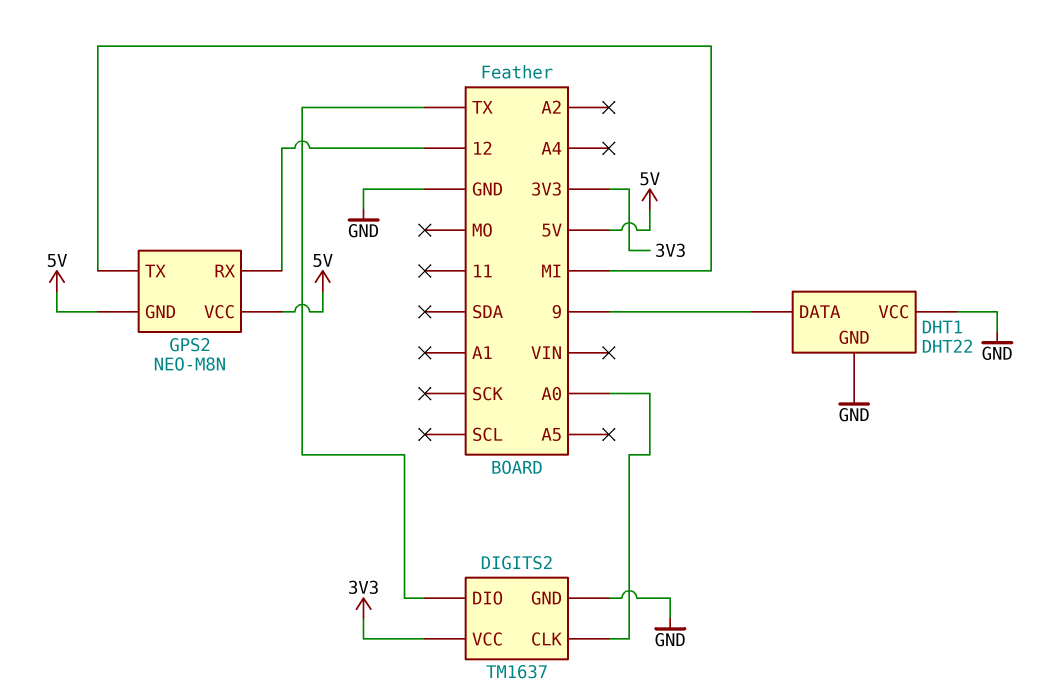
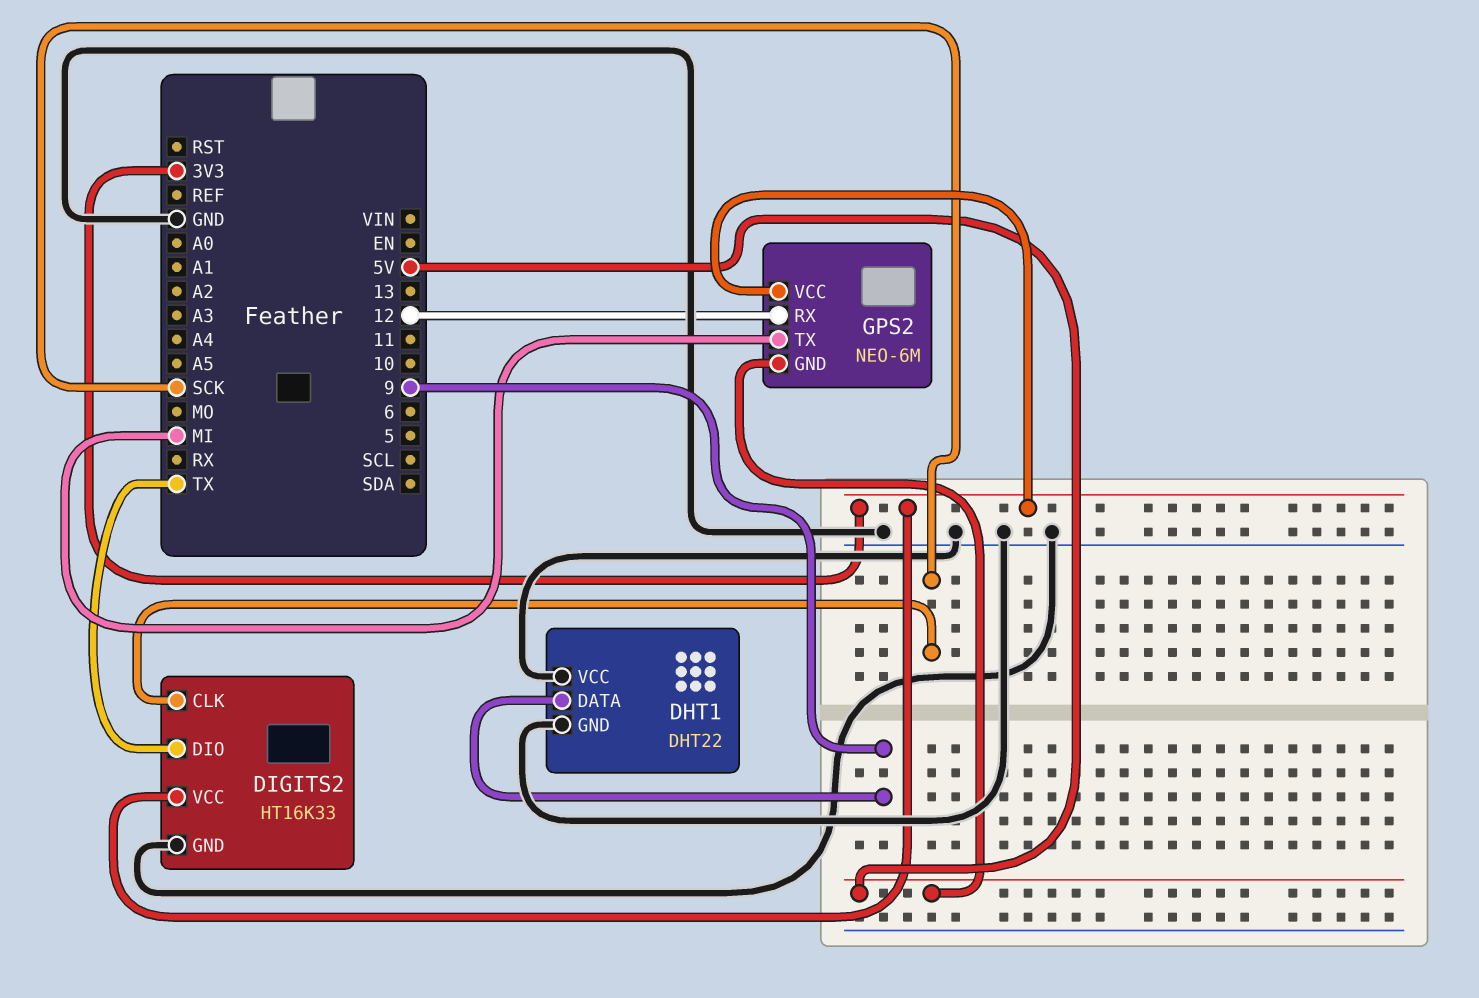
DIGITS2: TM1637 -> HT16K33
DIGITS2 pin CLK: A0 -> SCK
GPS2: NEO-M8N -> NEO-6M
GPS2 pin VCC: 5V -> 3V3

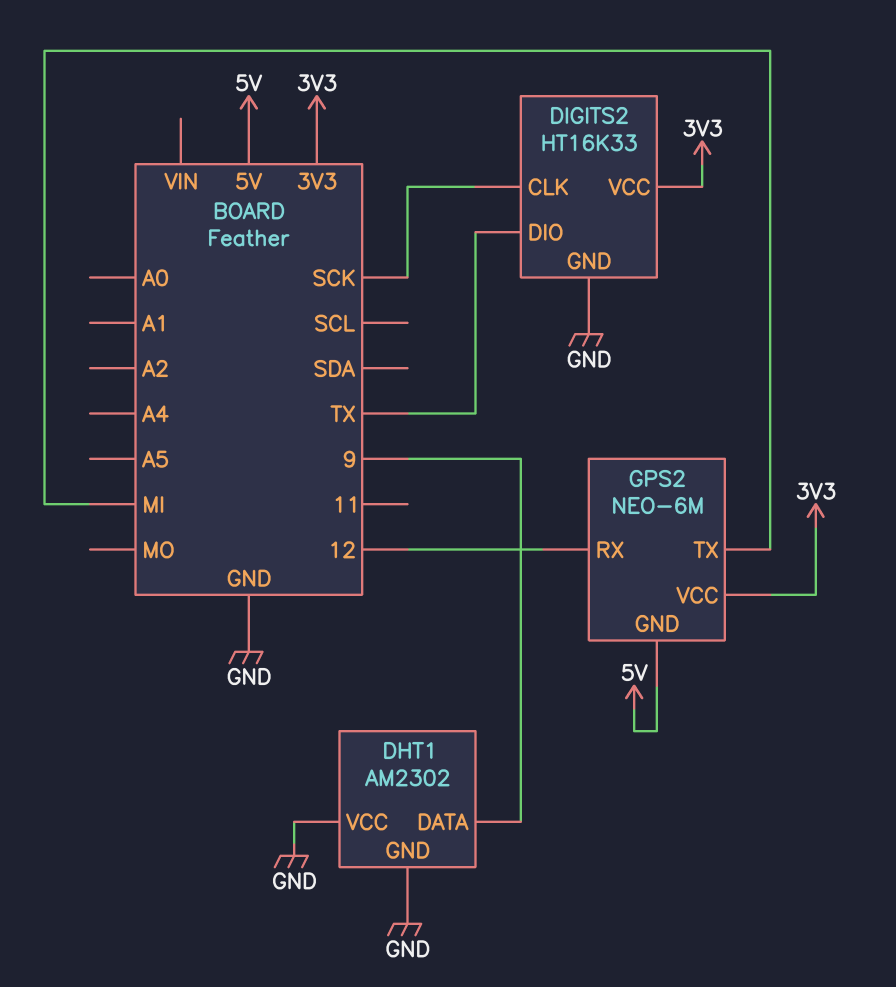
DHT1: DHT22 -> AM2302

